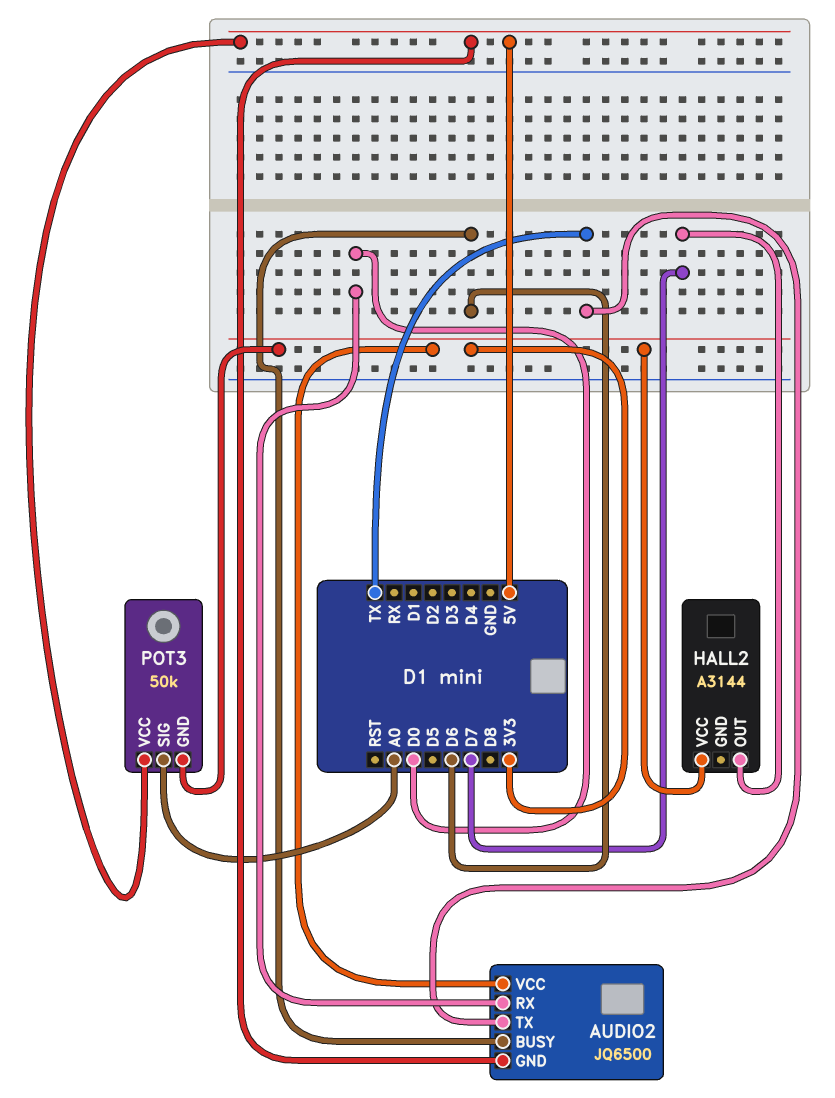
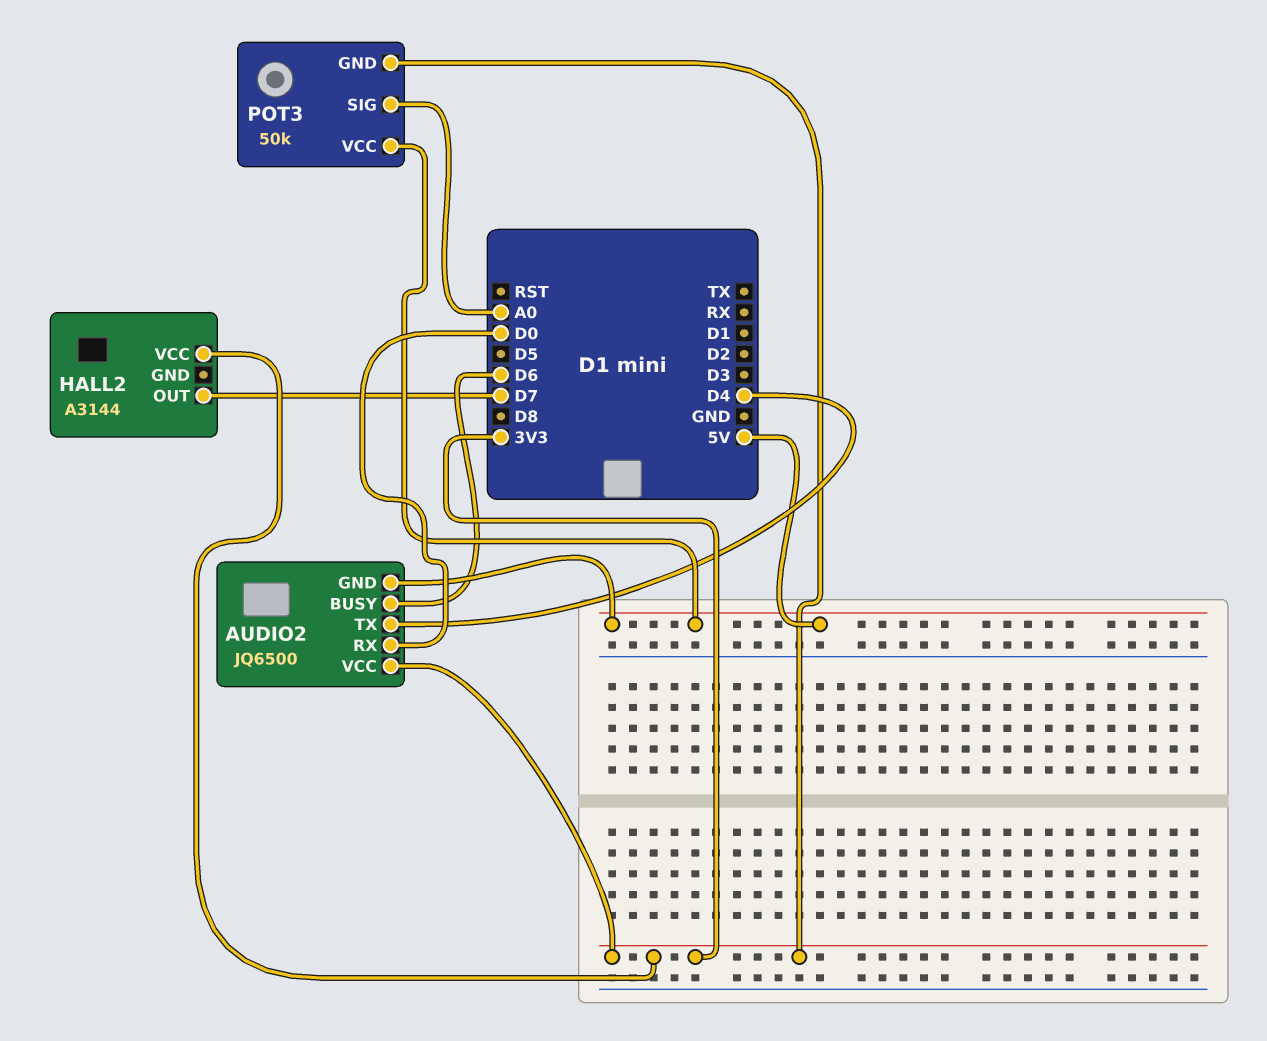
AUDIO2 pin TX: TX -> D4

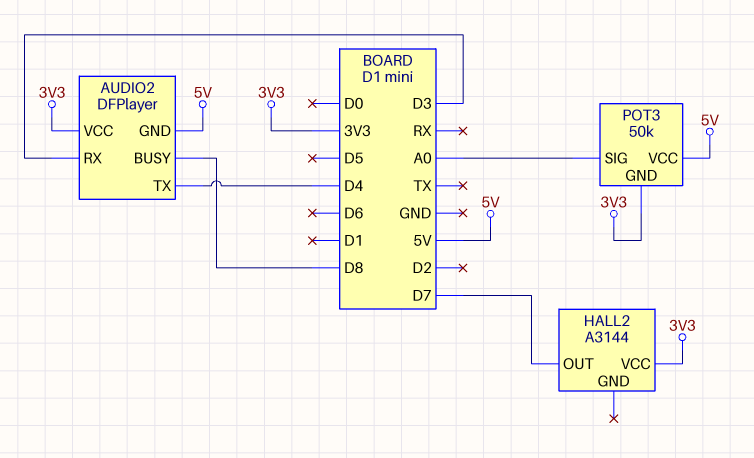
AUDIO2: JQ6500 -> DFPlayer
AUDIO2 pin BUSY: D6 -> D8
AUDIO2 pin RX: D0 -> D3

